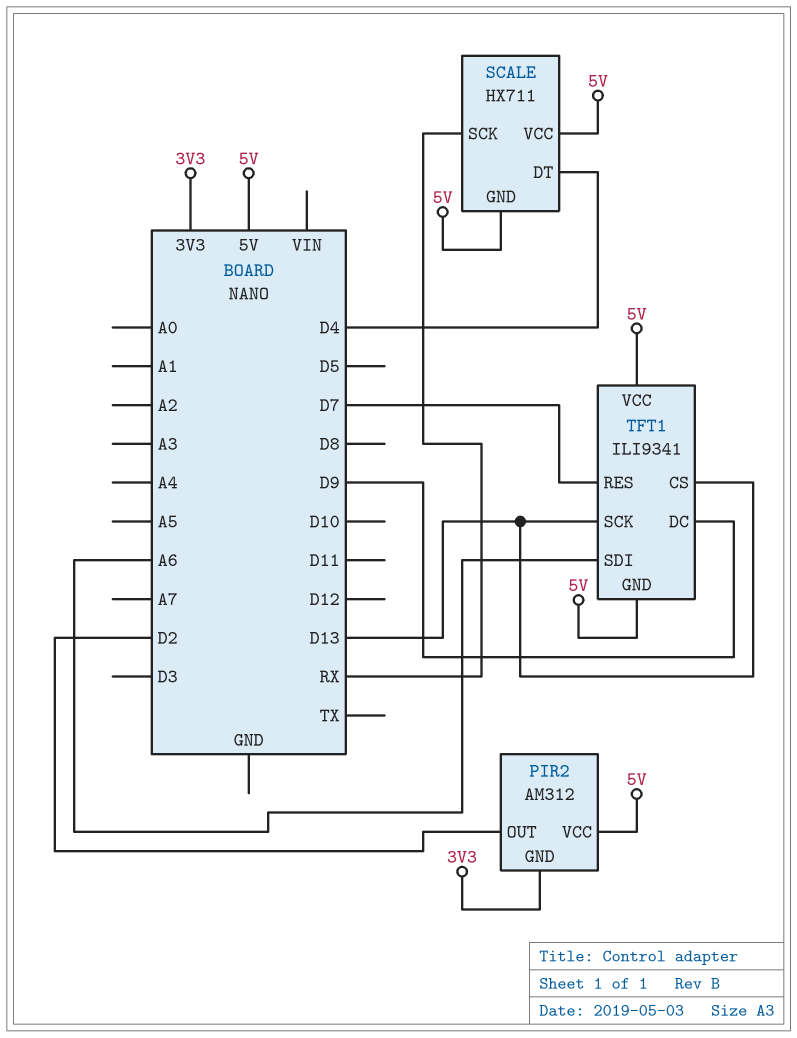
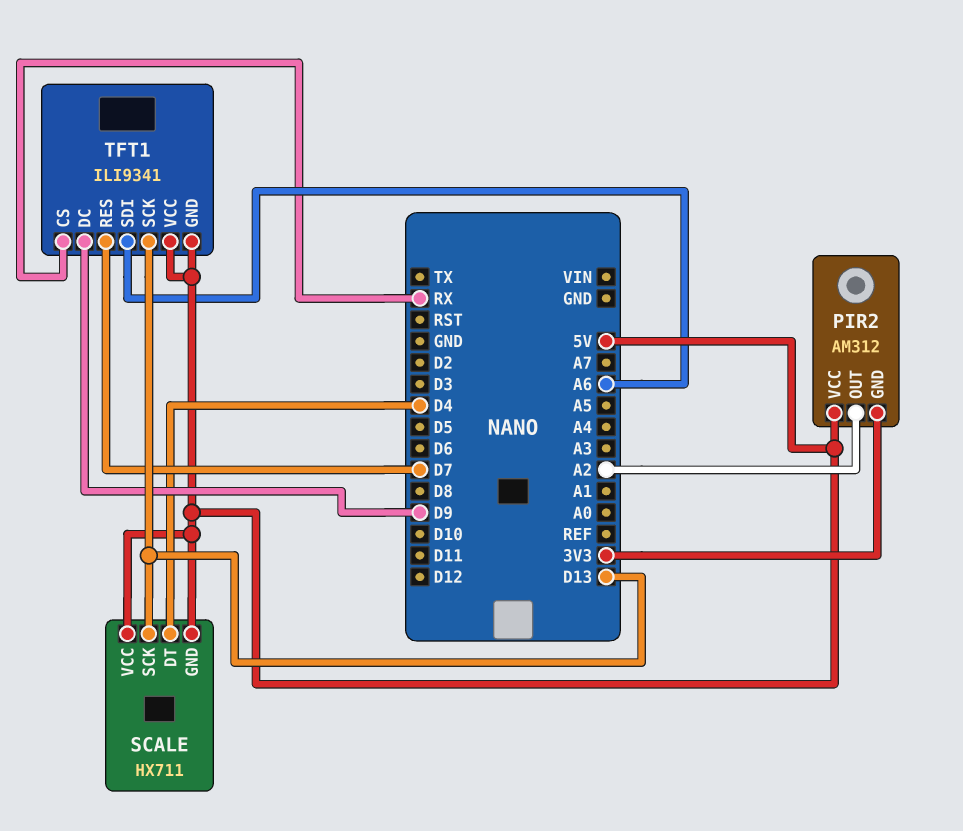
PIR2 pin OUT: D2 -> A2
SCALE pin SCK: RX -> D13
TFT1 pin CS: D13 -> RX

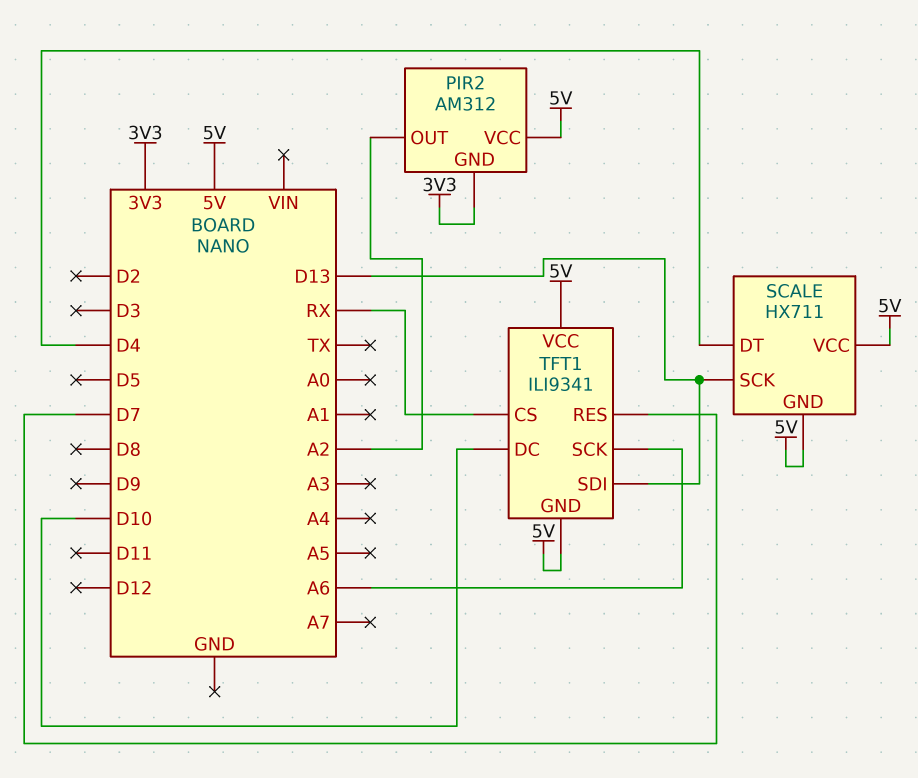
TFT1 pin DC: D9 -> D10
TFT1 pin SCK: D13 -> A6
TFT1 pin SDI: A6 -> D13

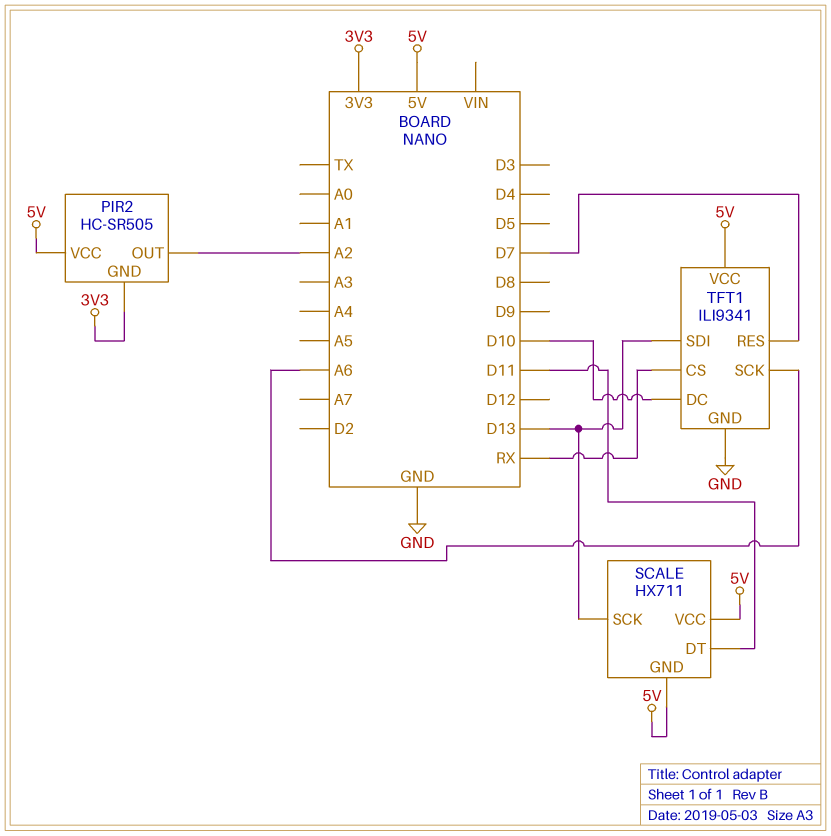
PIR2: AM312 -> HC-SR505
SCALE pin DT: D4 -> D11
TFT1 pin GND: 5V -> GND

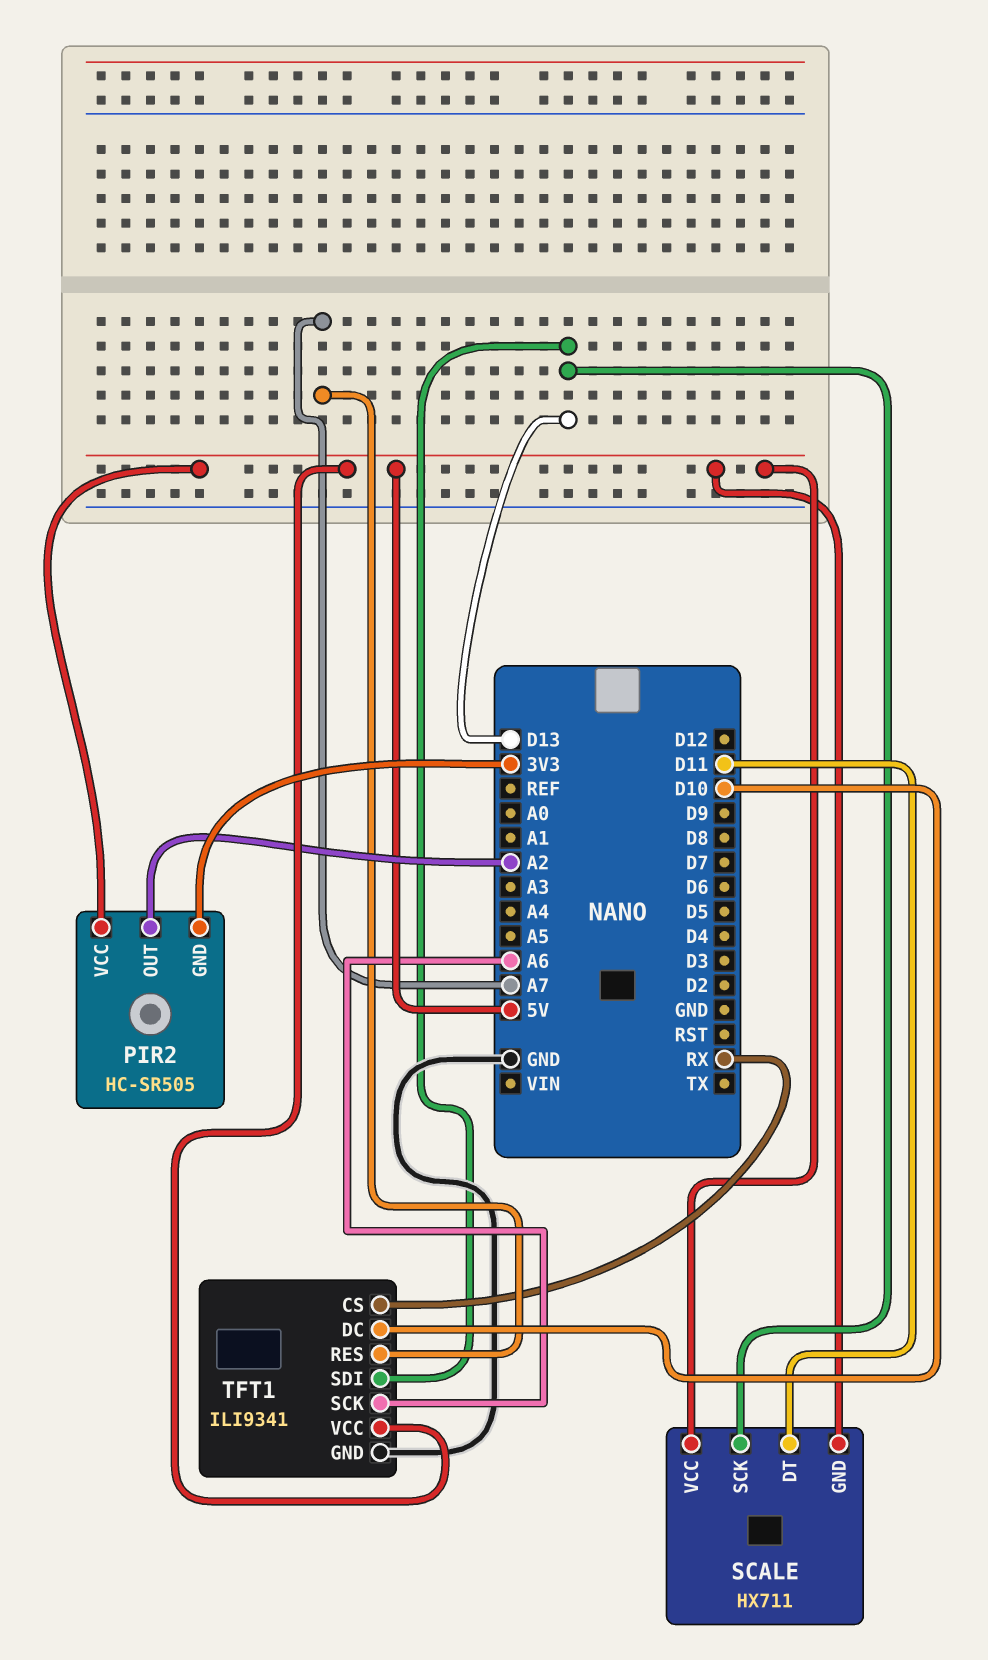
TFT1 pin RES: D7 -> A7

